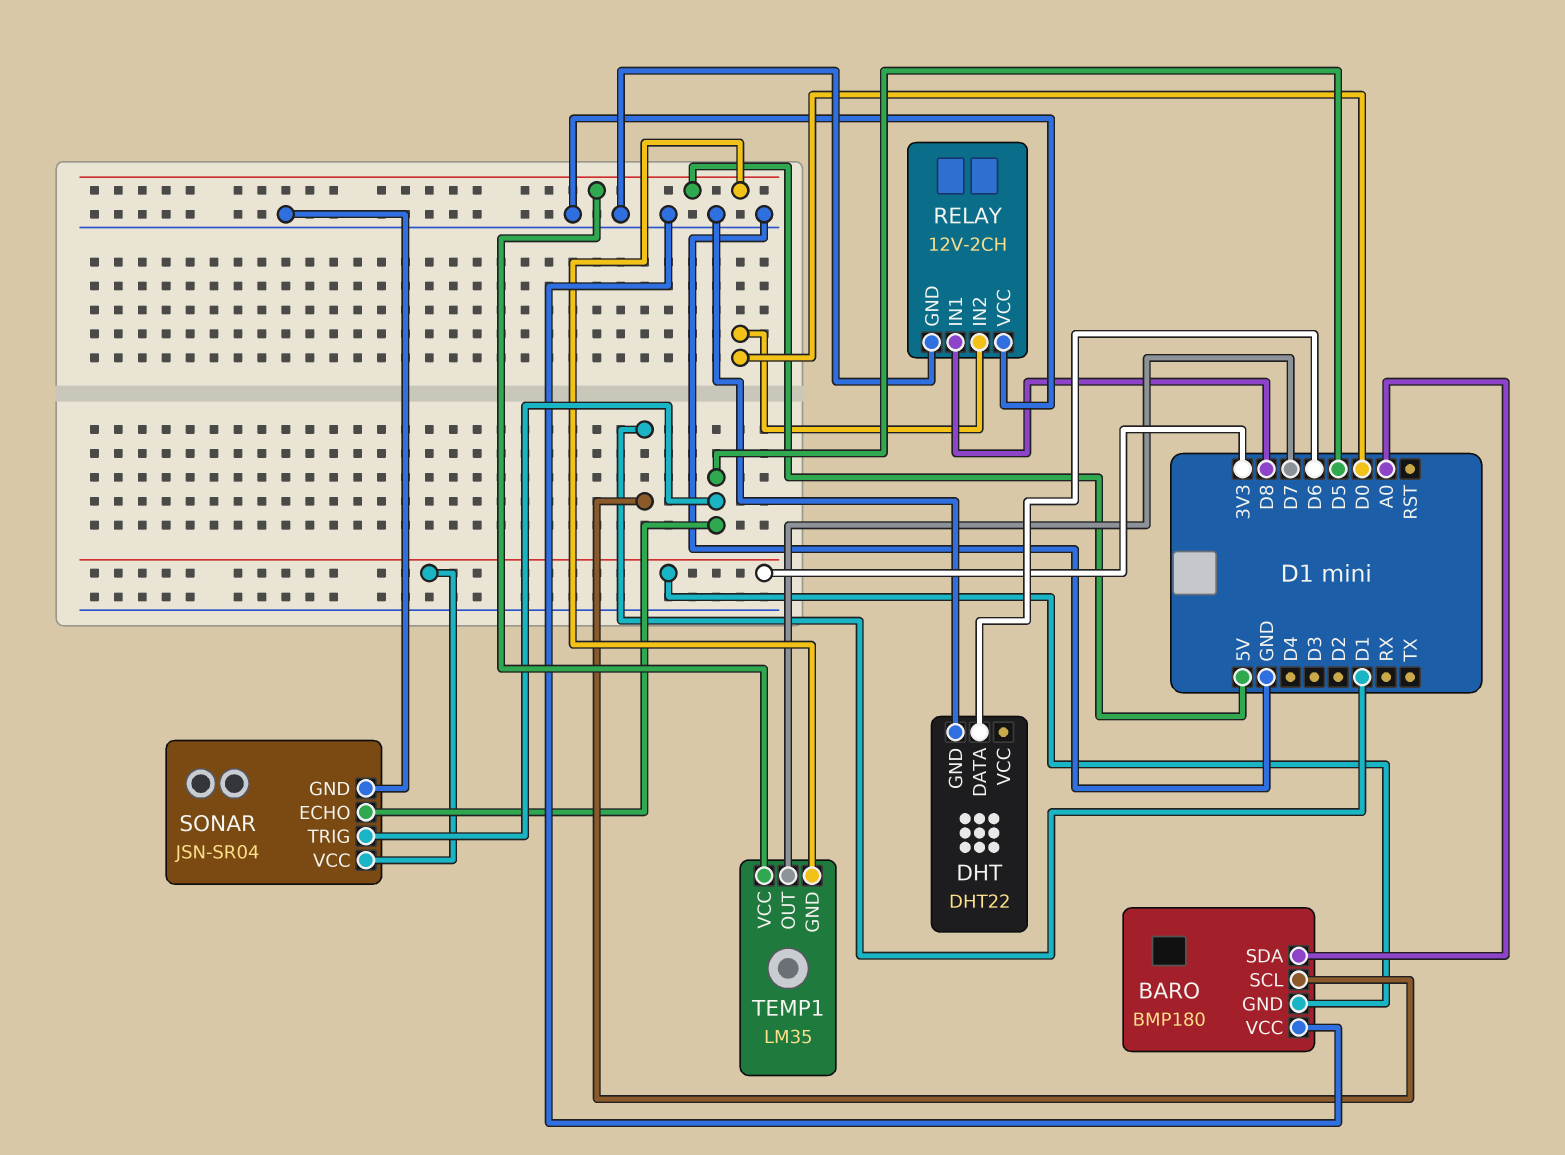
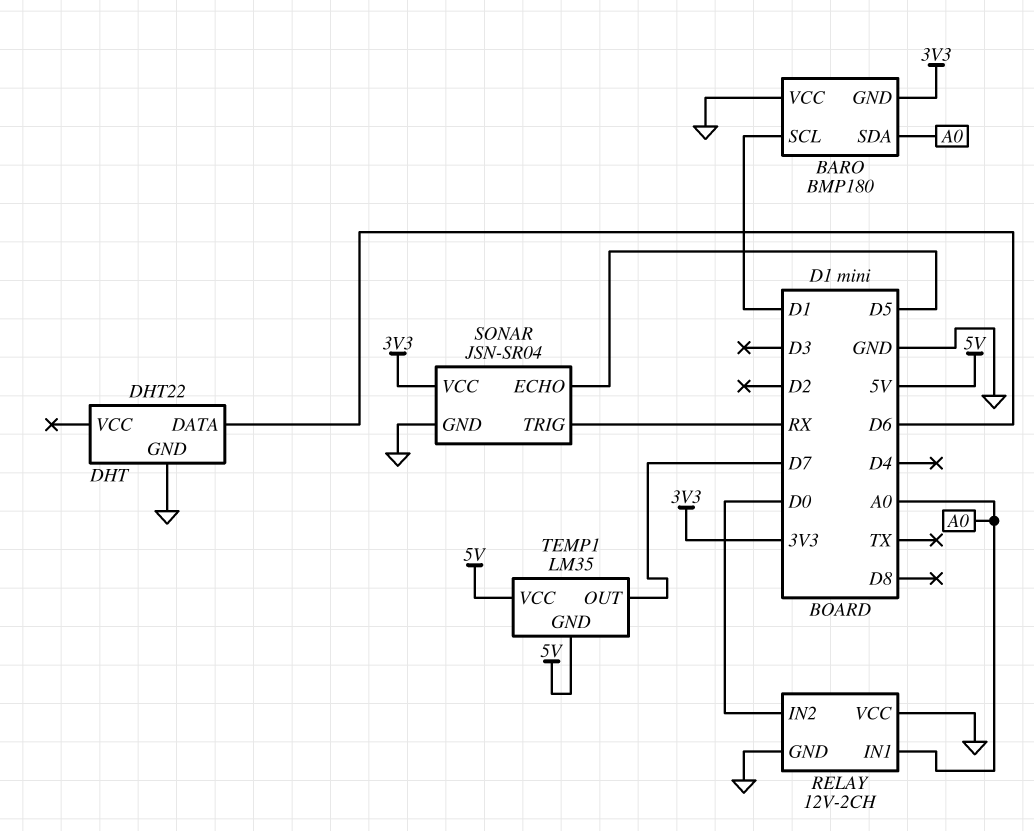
RELAY pin IN1: D8 -> A0
SONAR pin TRIG: D5 -> RX

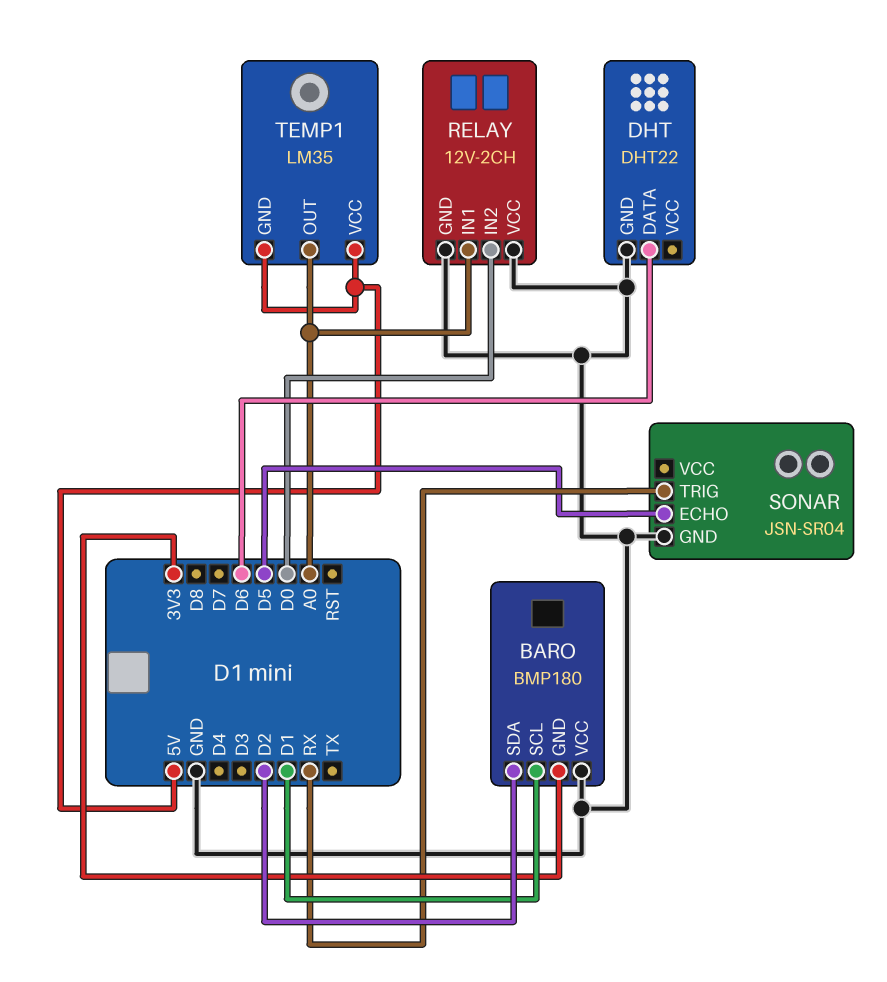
BARO pin SDA: A0 -> D2
SONAR pin VCC: 3V3 -> none
TEMP1 pin OUT: D7 -> A0

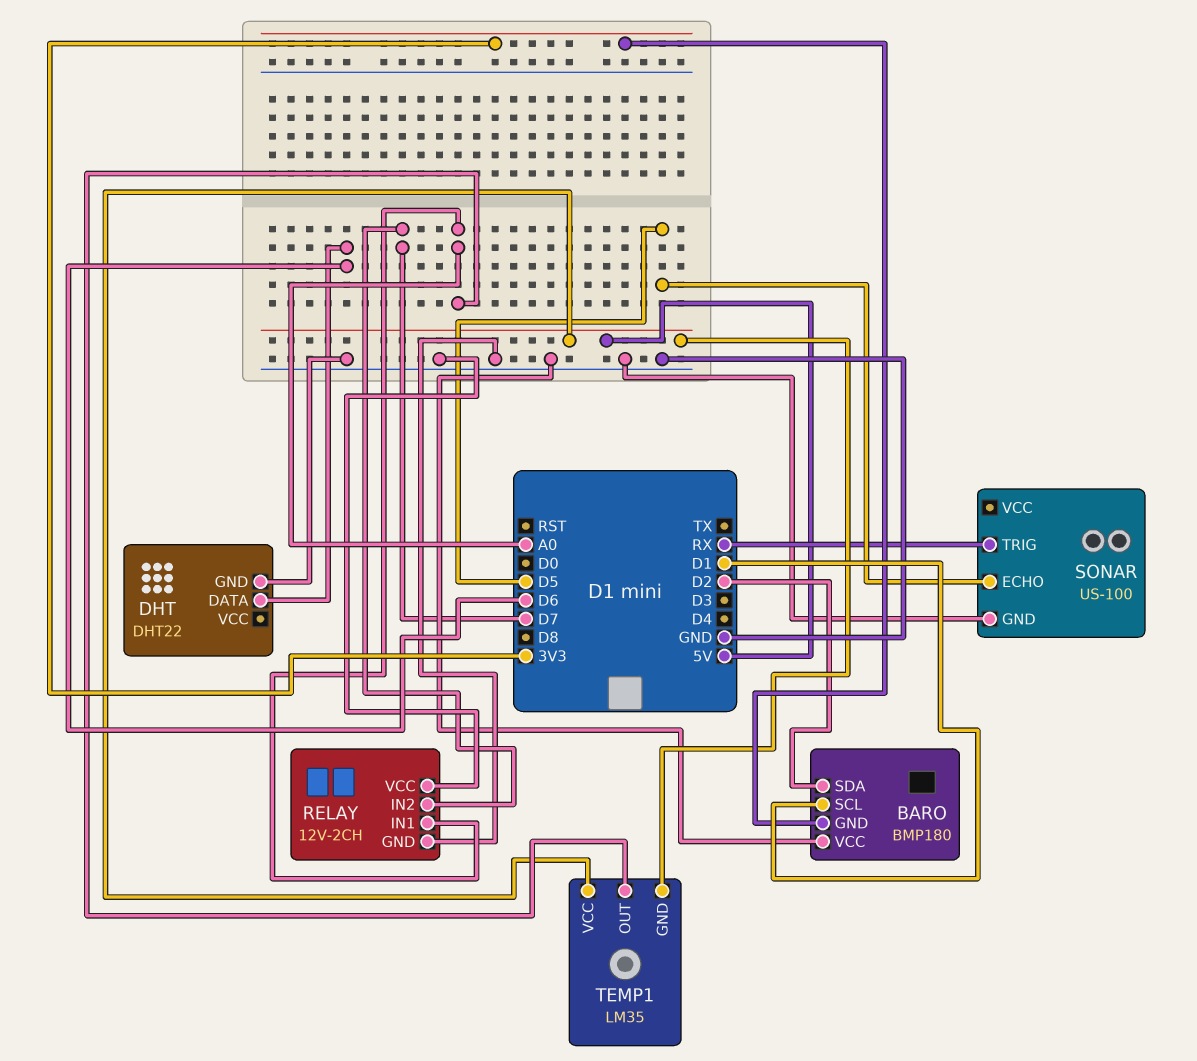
RELAY pin IN2: D0 -> D7
SONAR: JSN-SR04 -> US-100

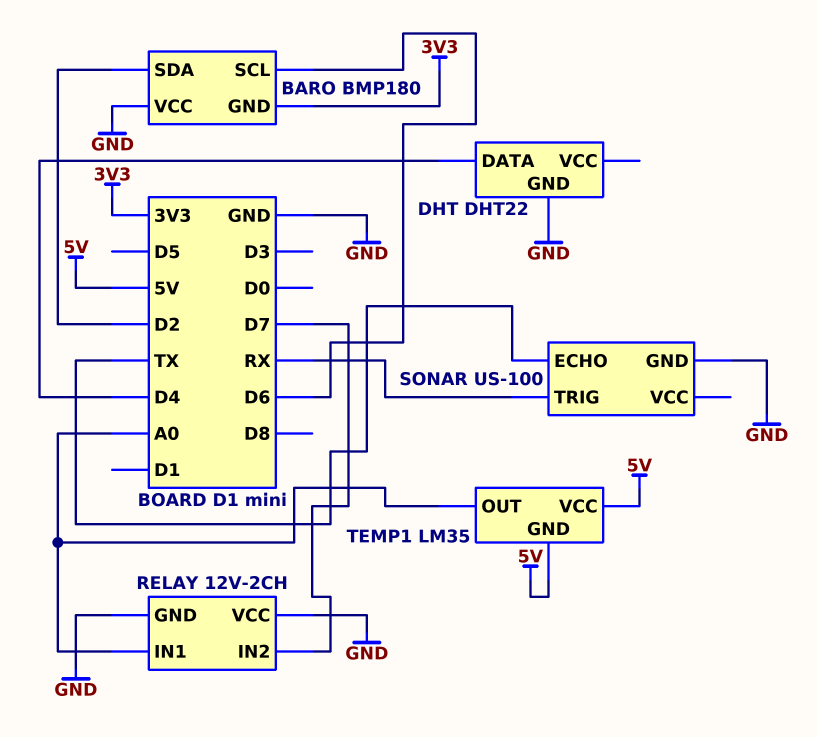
BARO pin SCL: D1 -> D6
DHT pin DATA: D6 -> D4
SONAR pin ECHO: D5 -> TX

